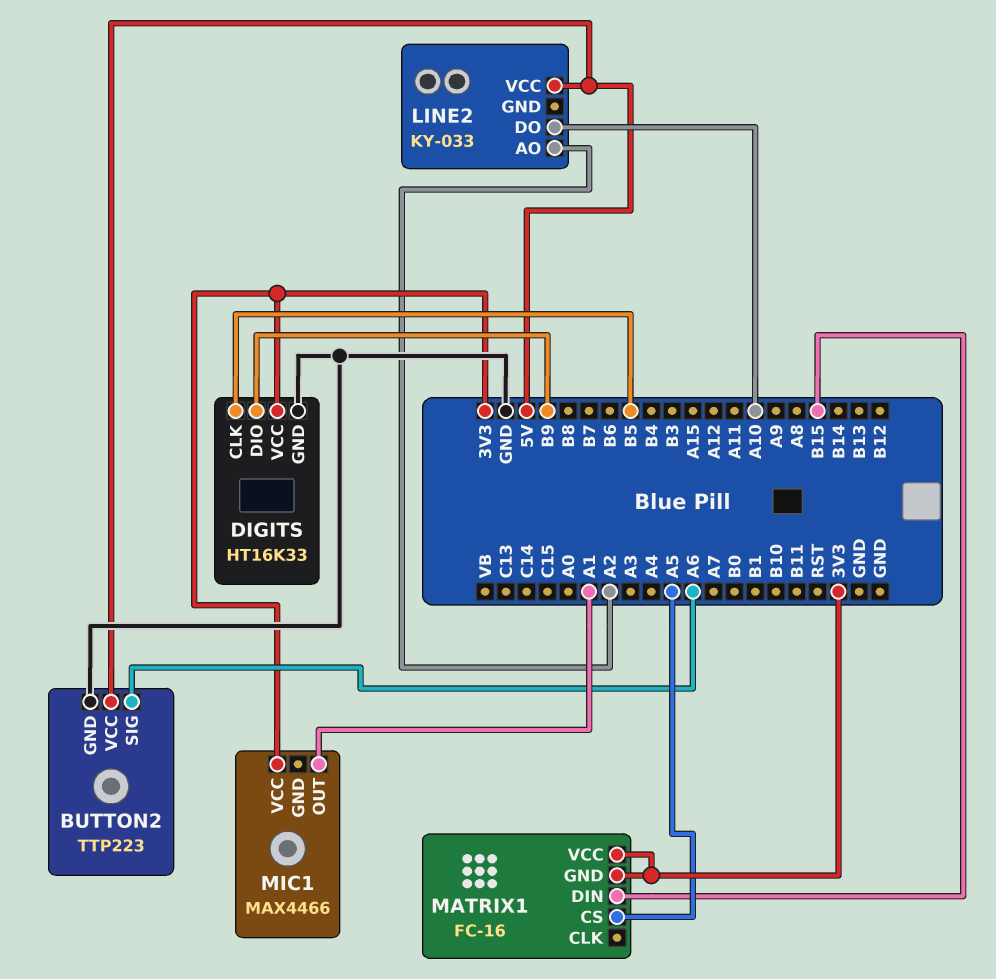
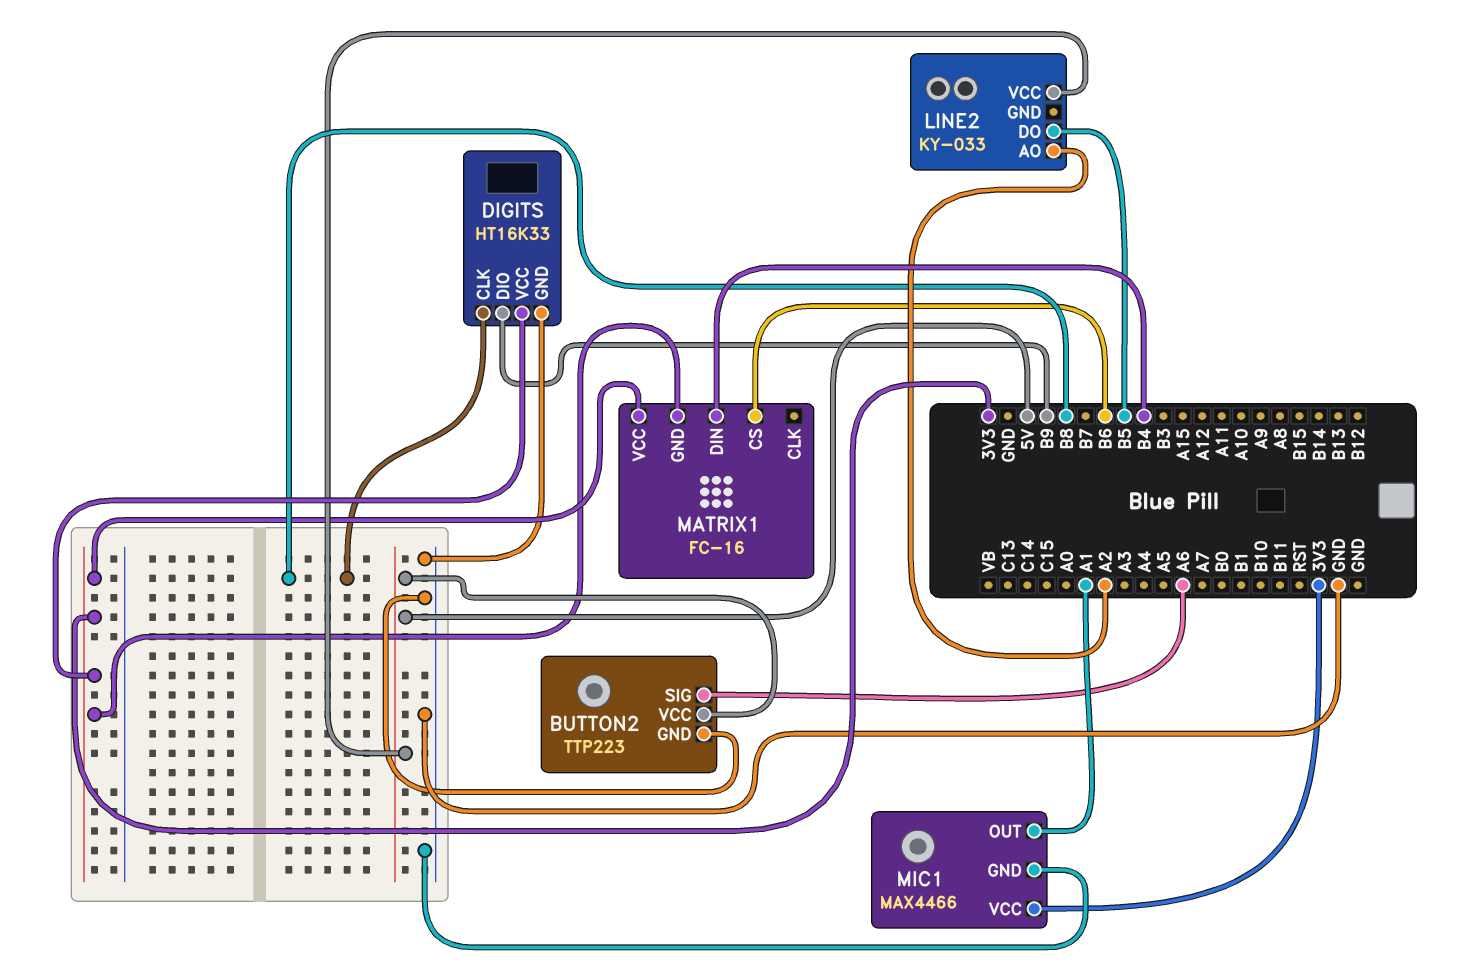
DIGITS pin CLK: B5 -> B8
LINE2 pin DO: A10 -> B5
MATRIX1 pin CS: A5 -> B6
MATRIX1 pin DIN: B15 -> B4
MIC1 pin GND: none -> GND

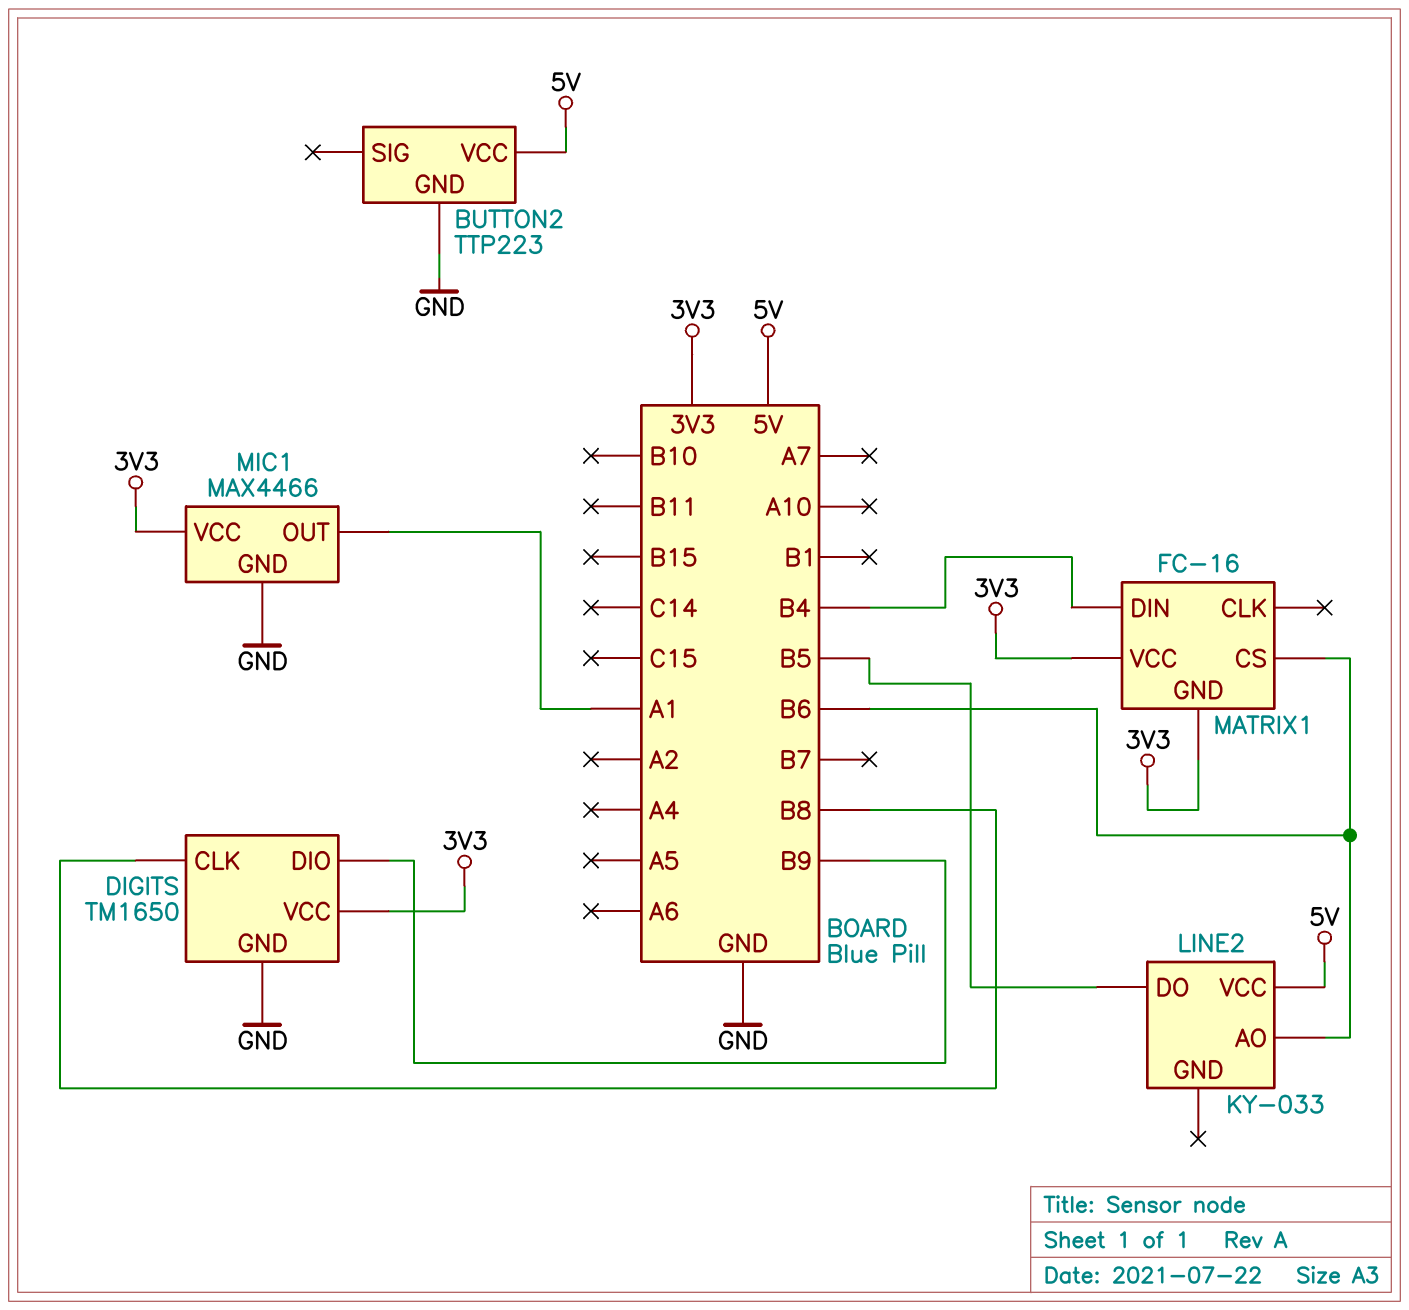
BUTTON2 pin SIG: A6 -> none
DIGITS: HT16K33 -> TM1650
LINE2 pin AO: A2 -> B6

